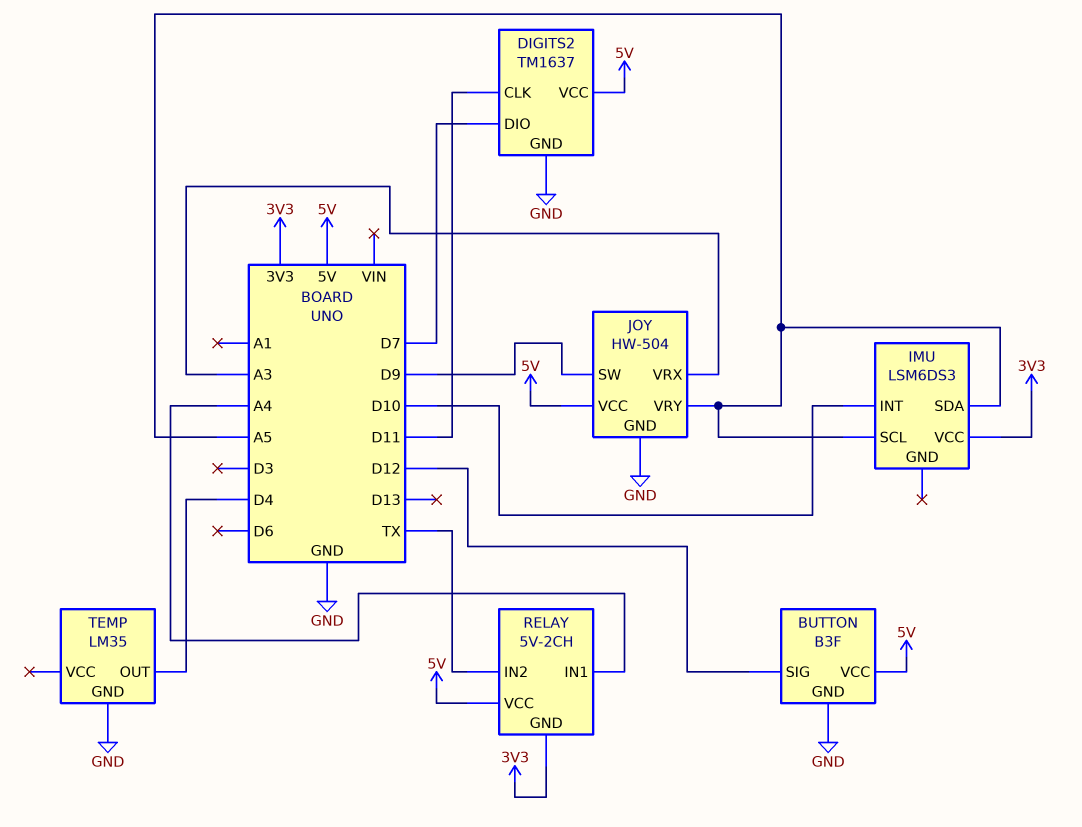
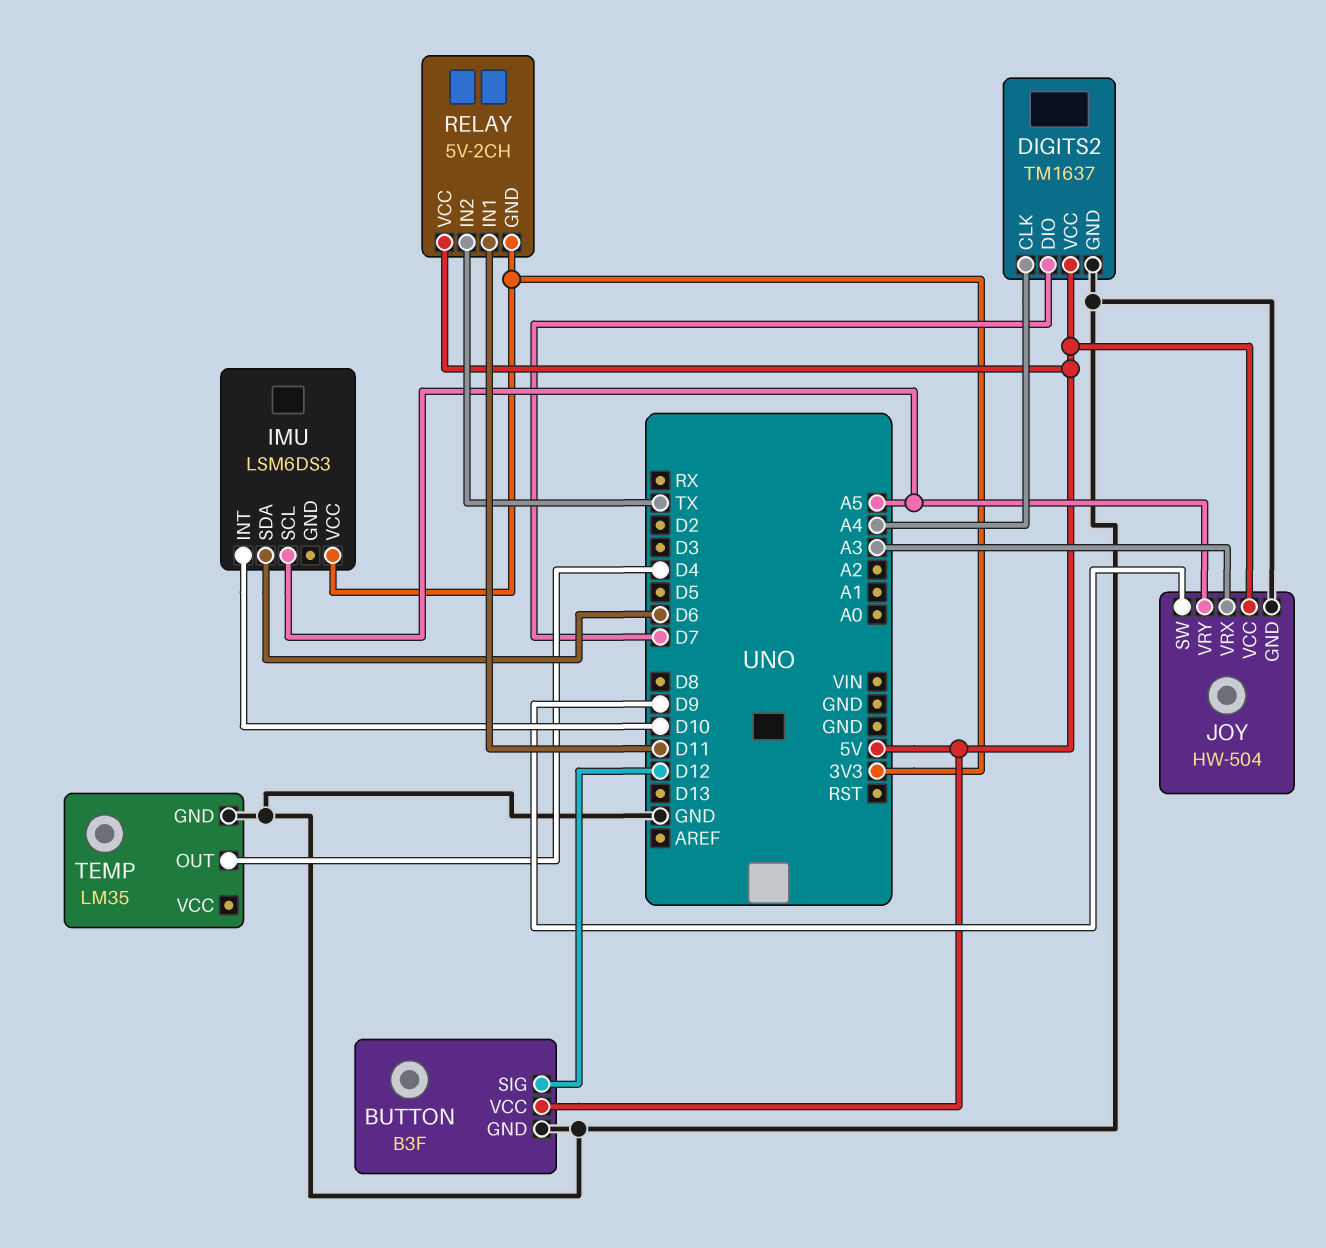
DIGITS2 pin CLK: D11 -> A4
IMU pin SDA: A5 -> D6
RELAY pin IN1: A4 -> D11

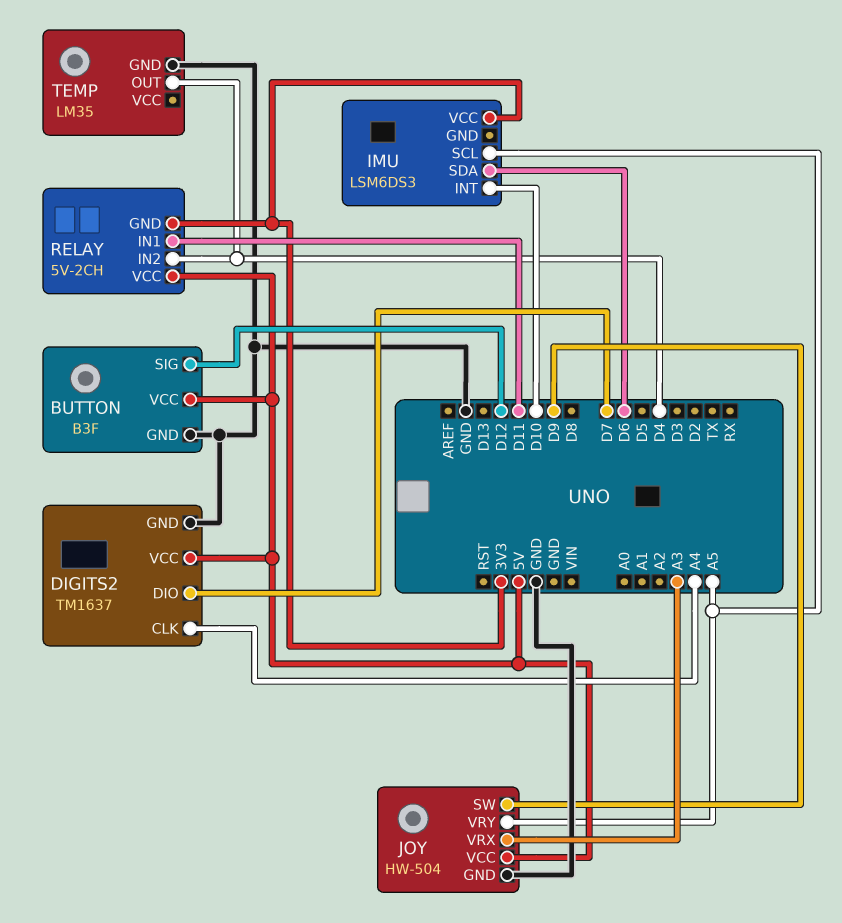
RELAY pin IN2: TX -> D4

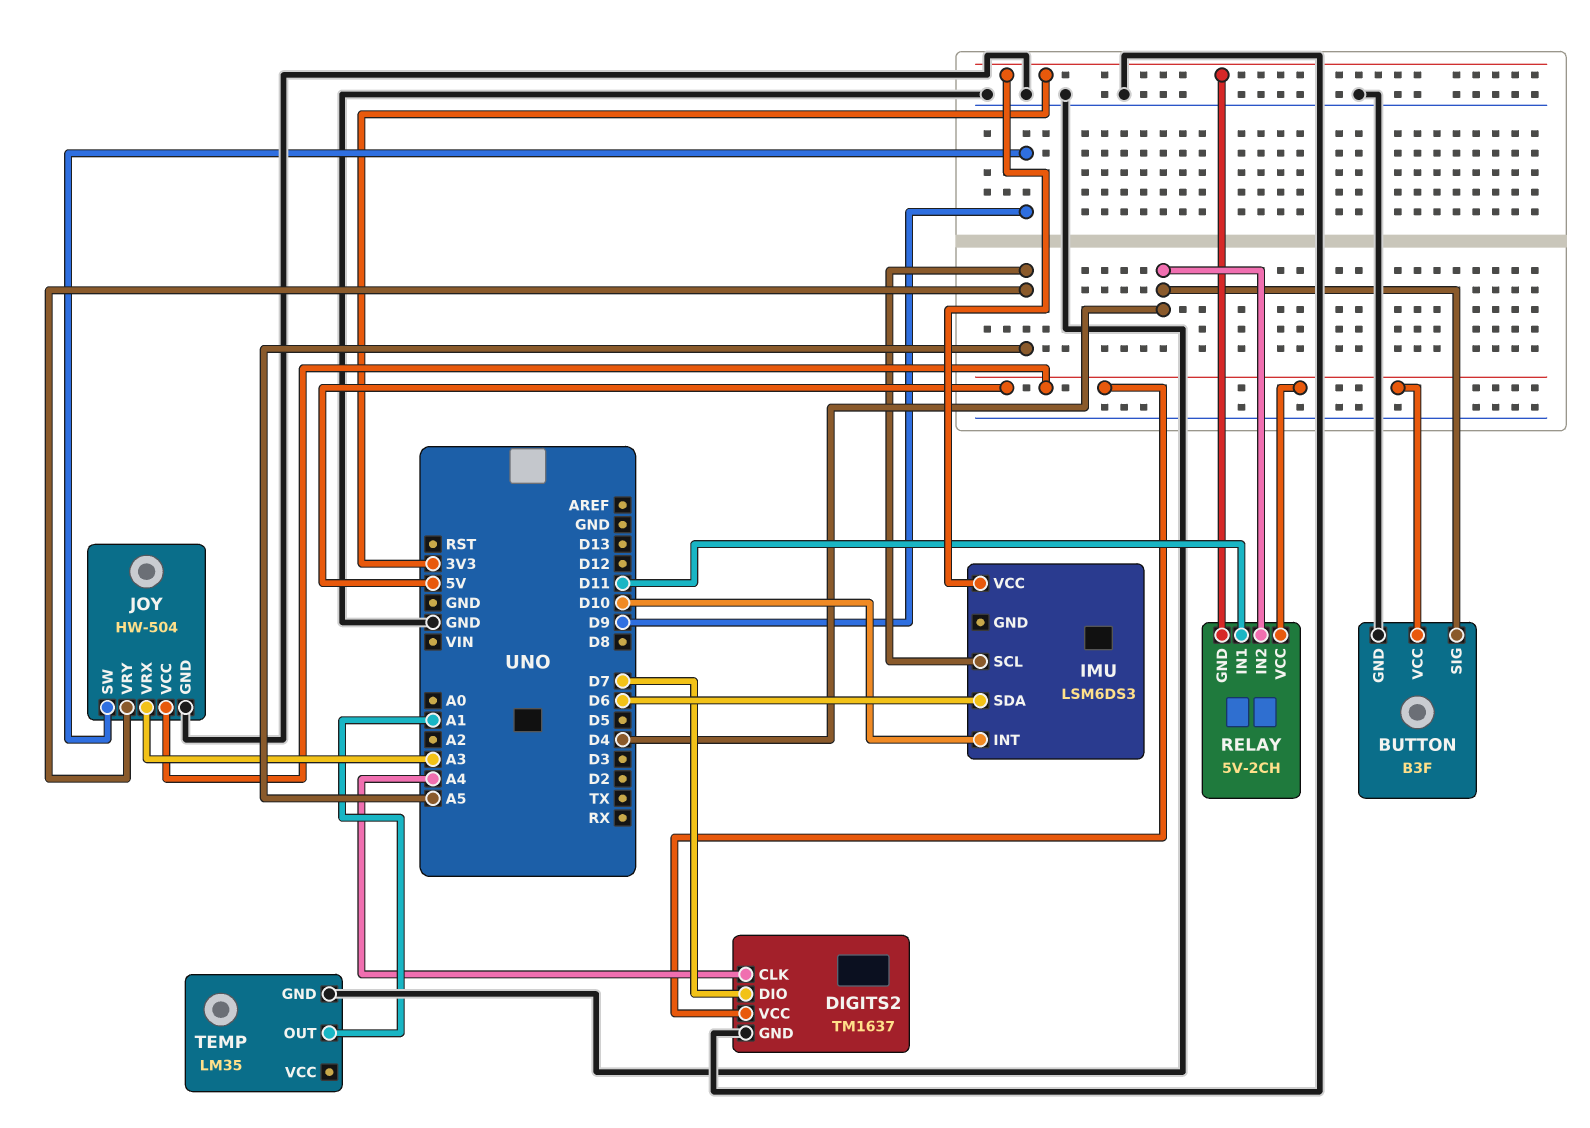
BUTTON pin SIG: D12 -> D4
TEMP pin OUT: D4 -> A1

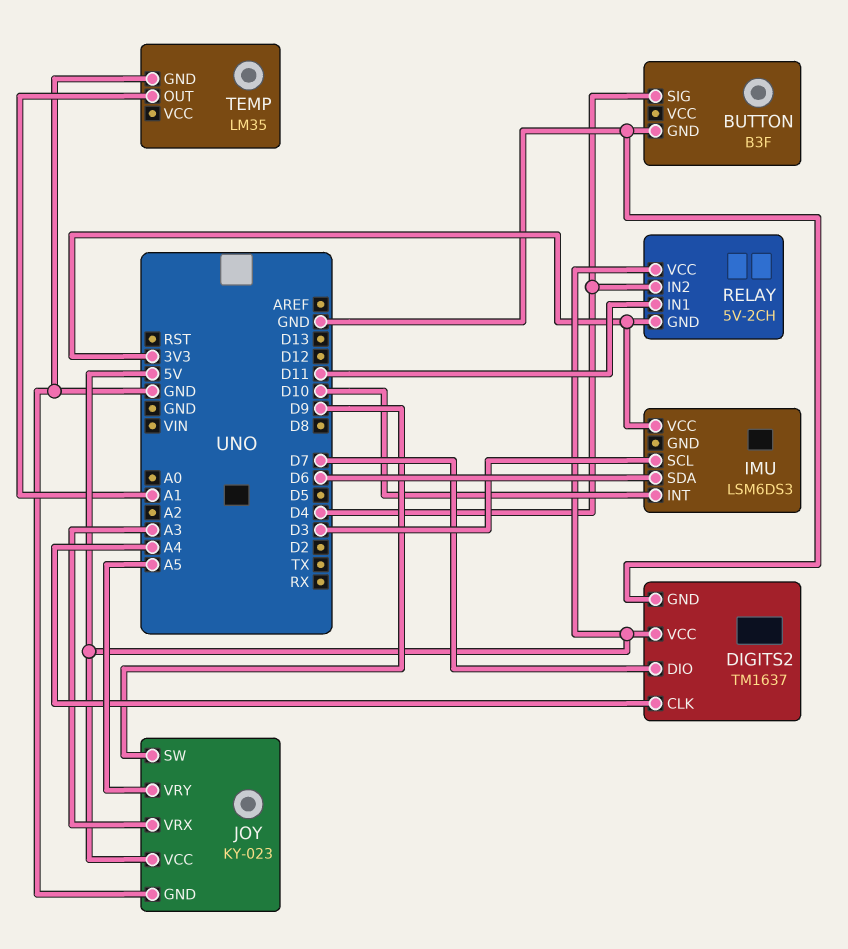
BUTTON pin VCC: 5V -> none
IMU pin SCL: A5 -> D3
JOY: HW-504 -> KY-023

